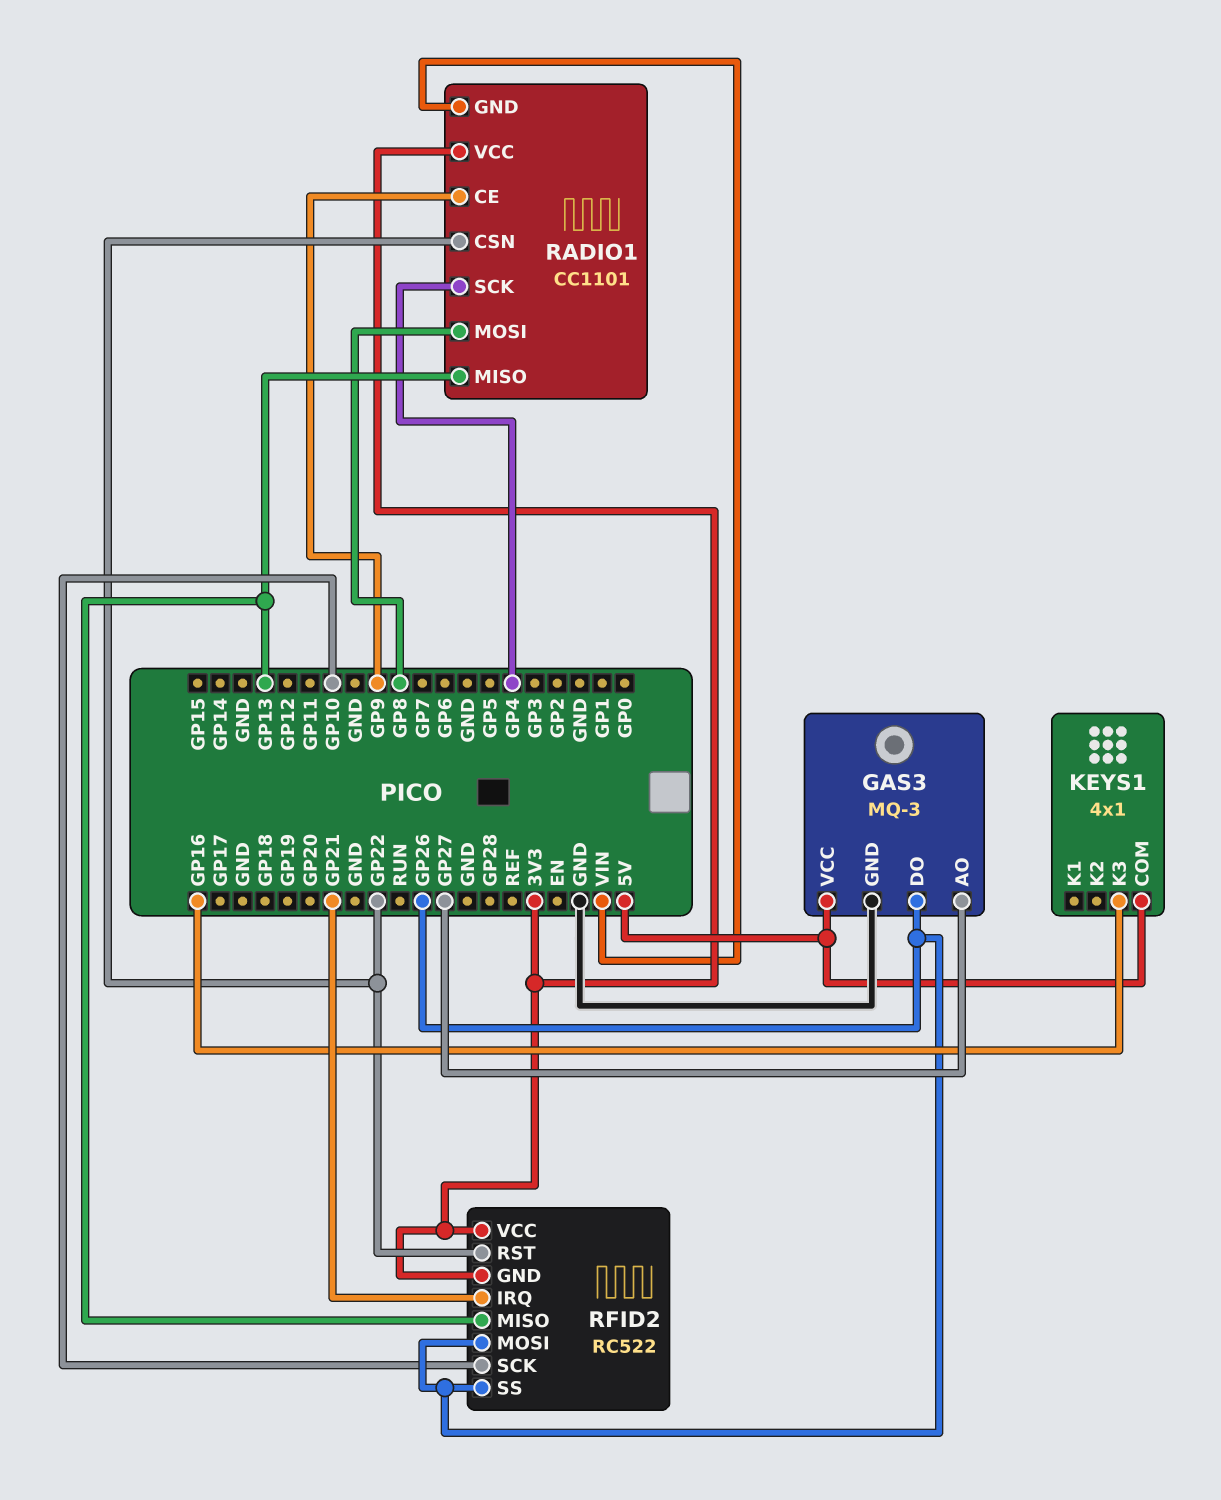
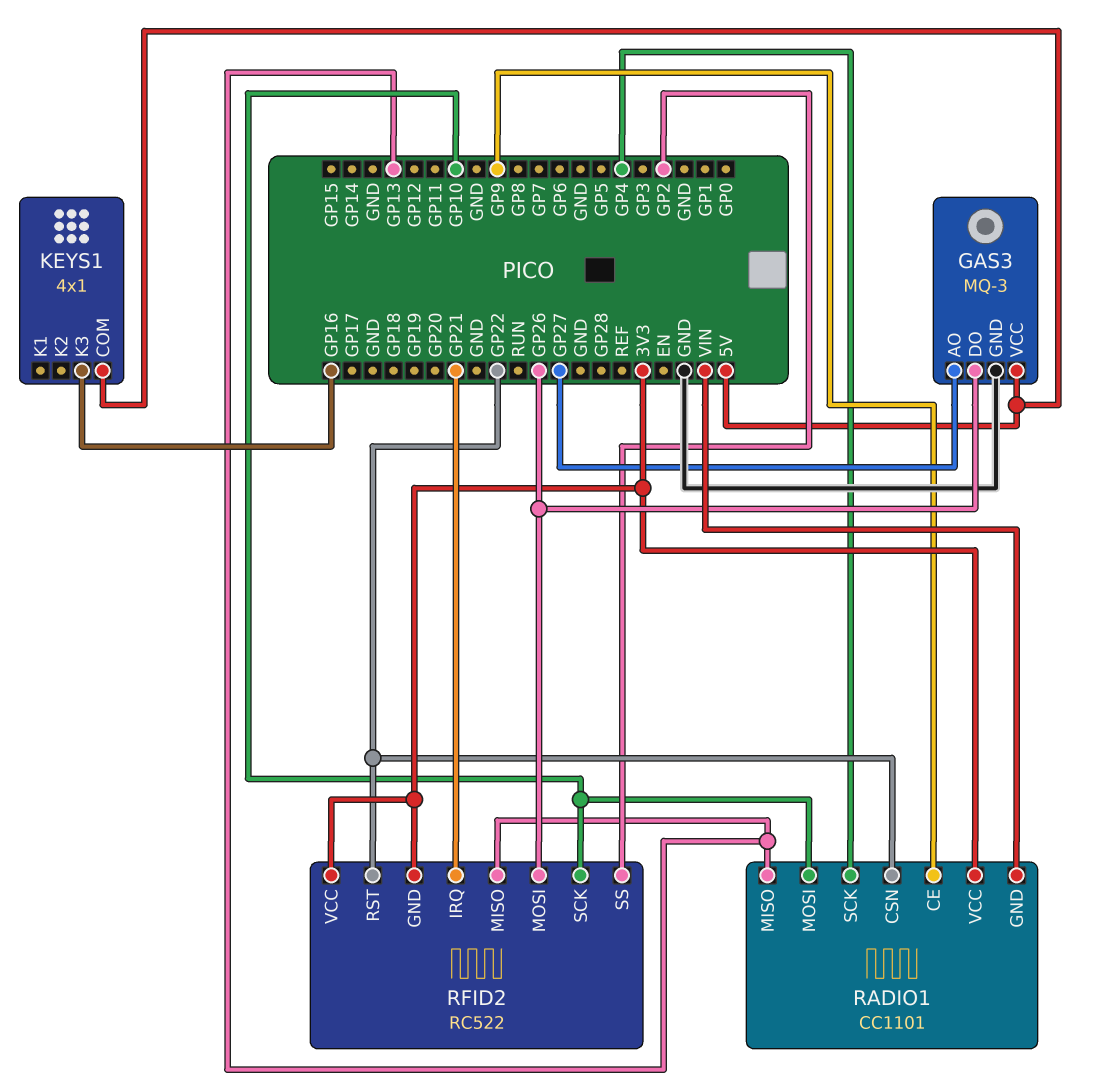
RADIO1 pin MOSI: GP8 -> GP10
RFID2 pin SS: GP26 -> GP2

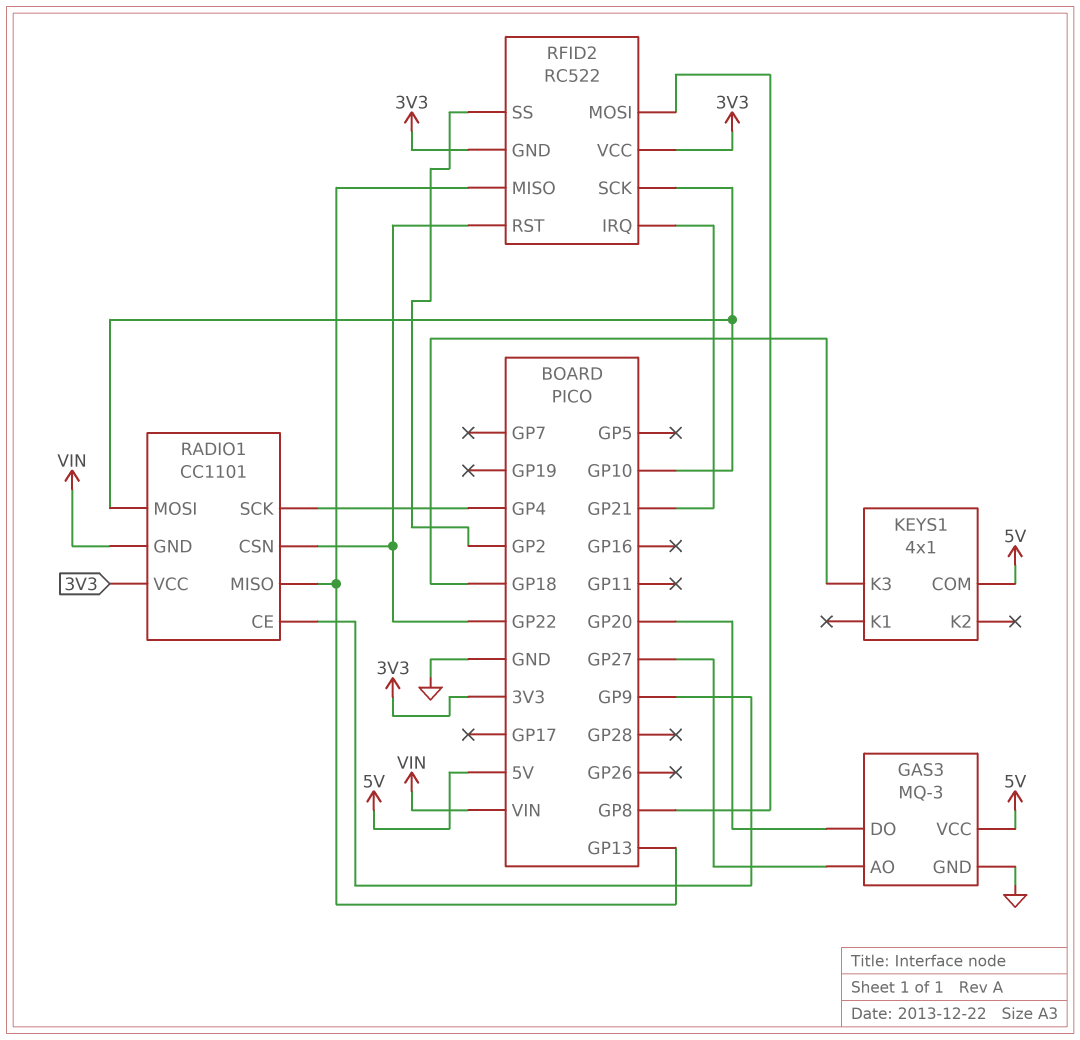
GAS3 pin DO: GP26 -> GP20
KEYS1 pin K3: GP16 -> GP18
RFID2 pin MOSI: GP26 -> GP8

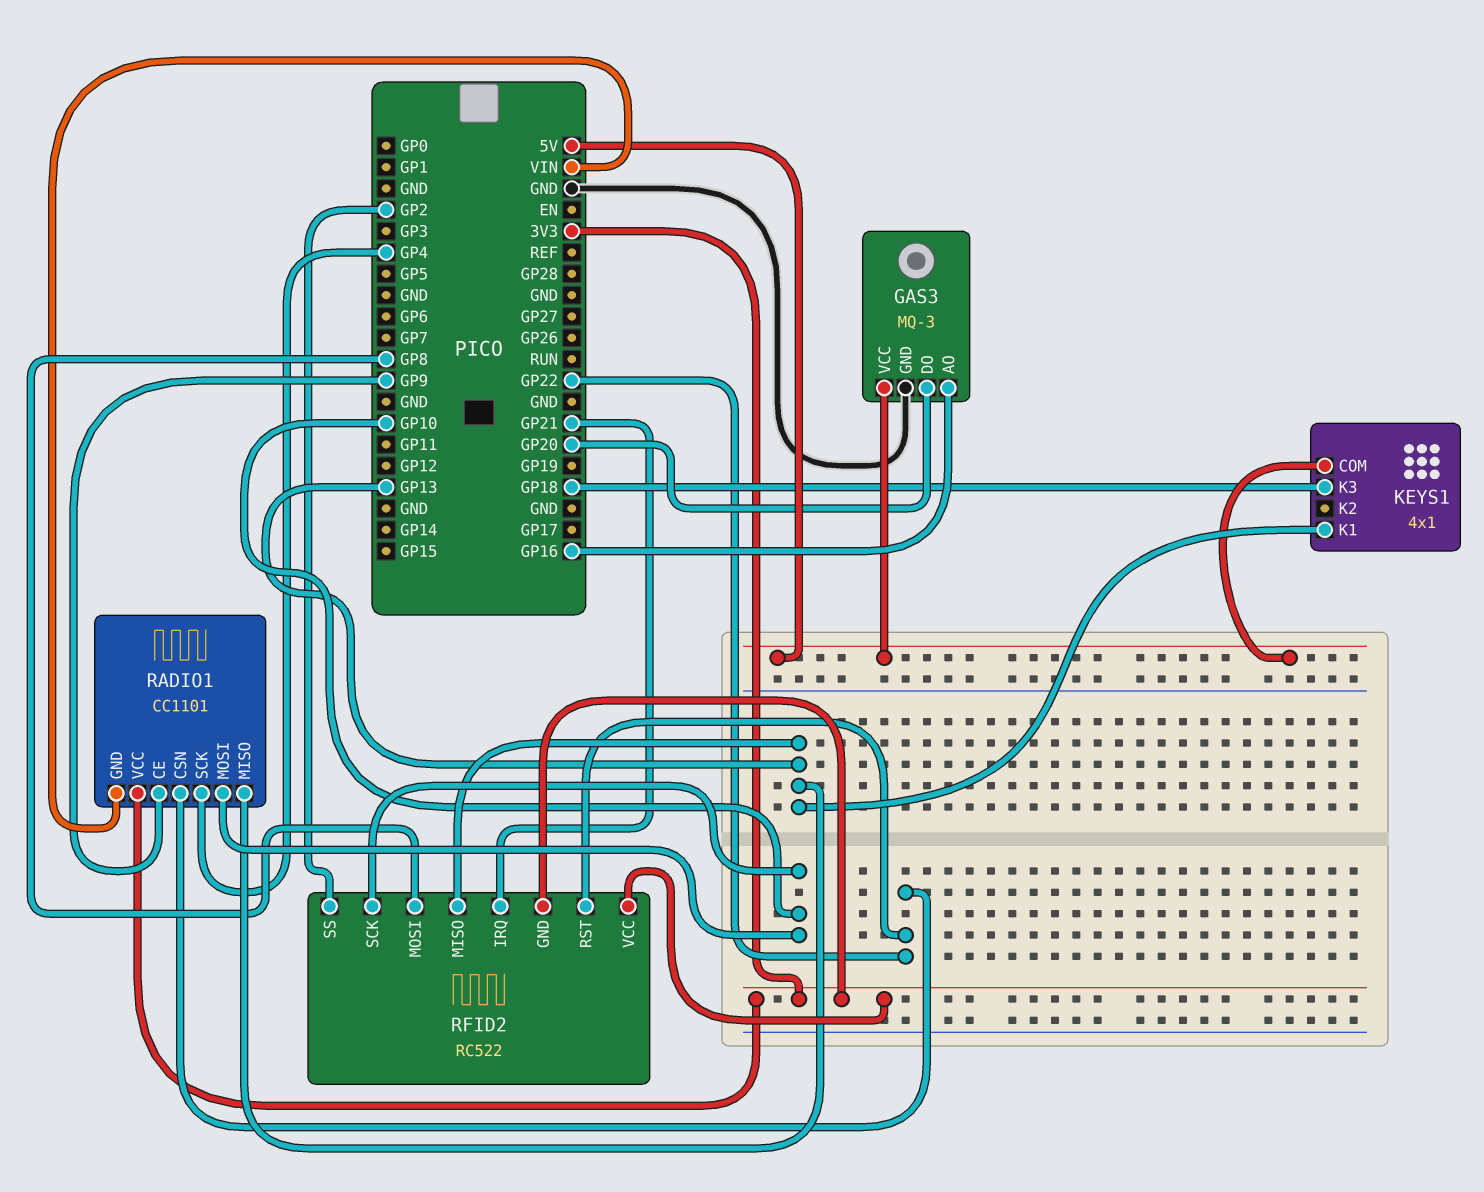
GAS3 pin AO: GP27 -> GP16
KEYS1 pin K1: none -> GP13

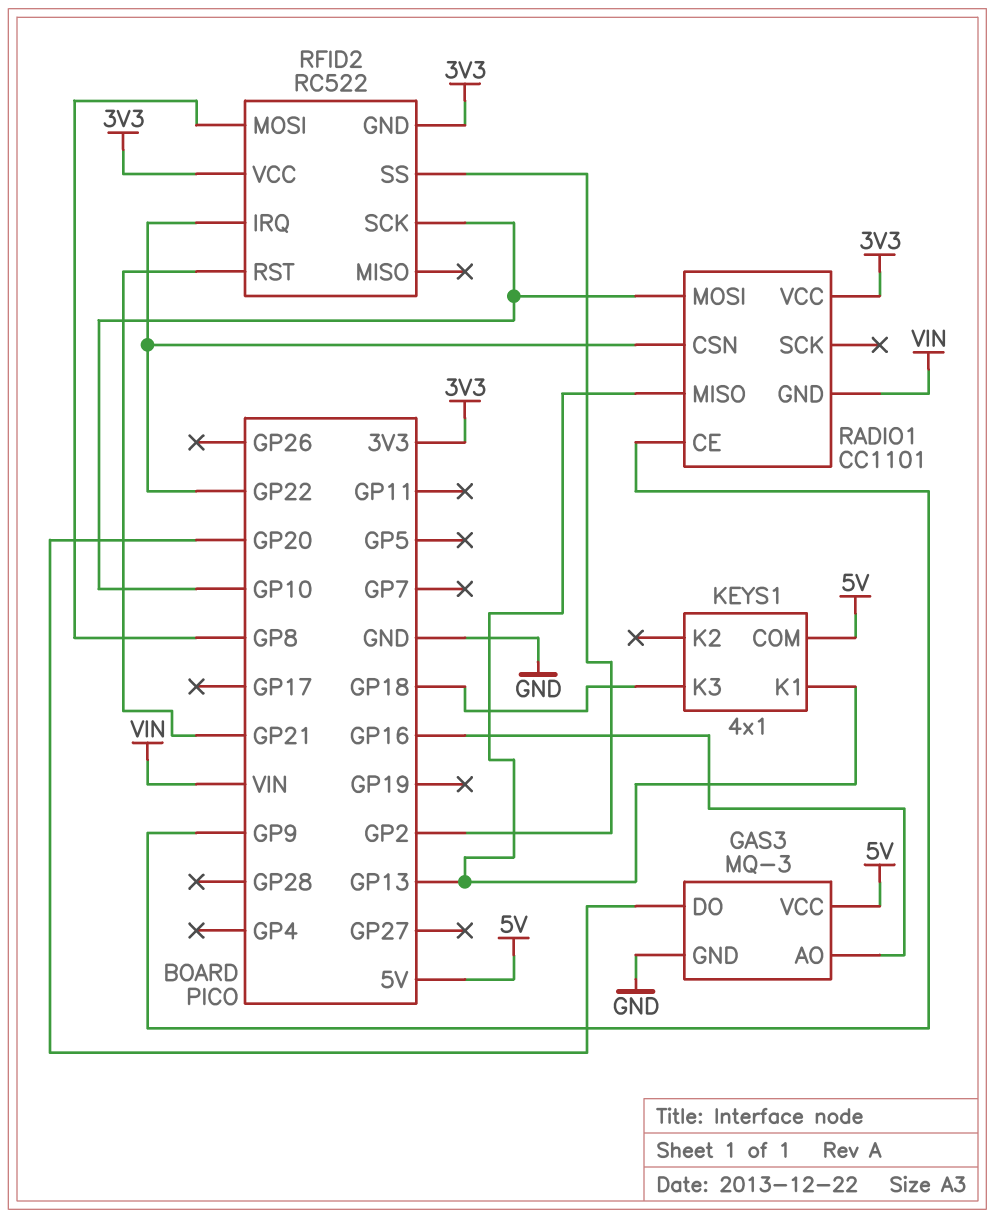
RADIO1 pin SCK: GP4 -> none
RFID2 pin IRQ: GP21 -> GP22
RFID2 pin MISO: GP13 -> none
RFID2 pin RST: GP22 -> GP21

